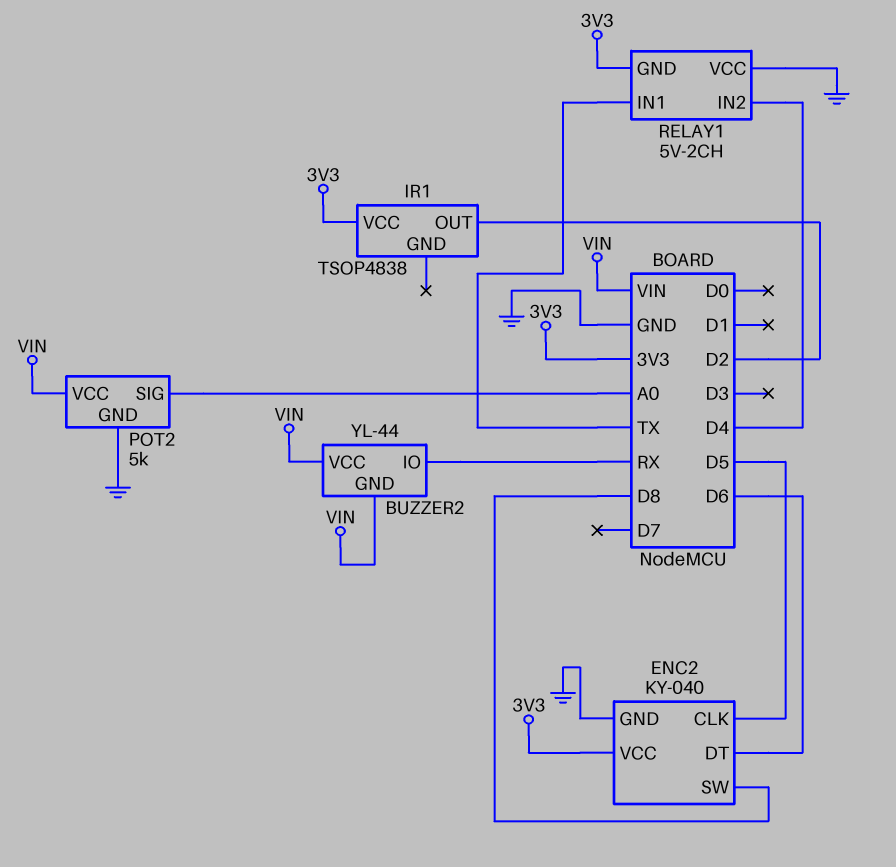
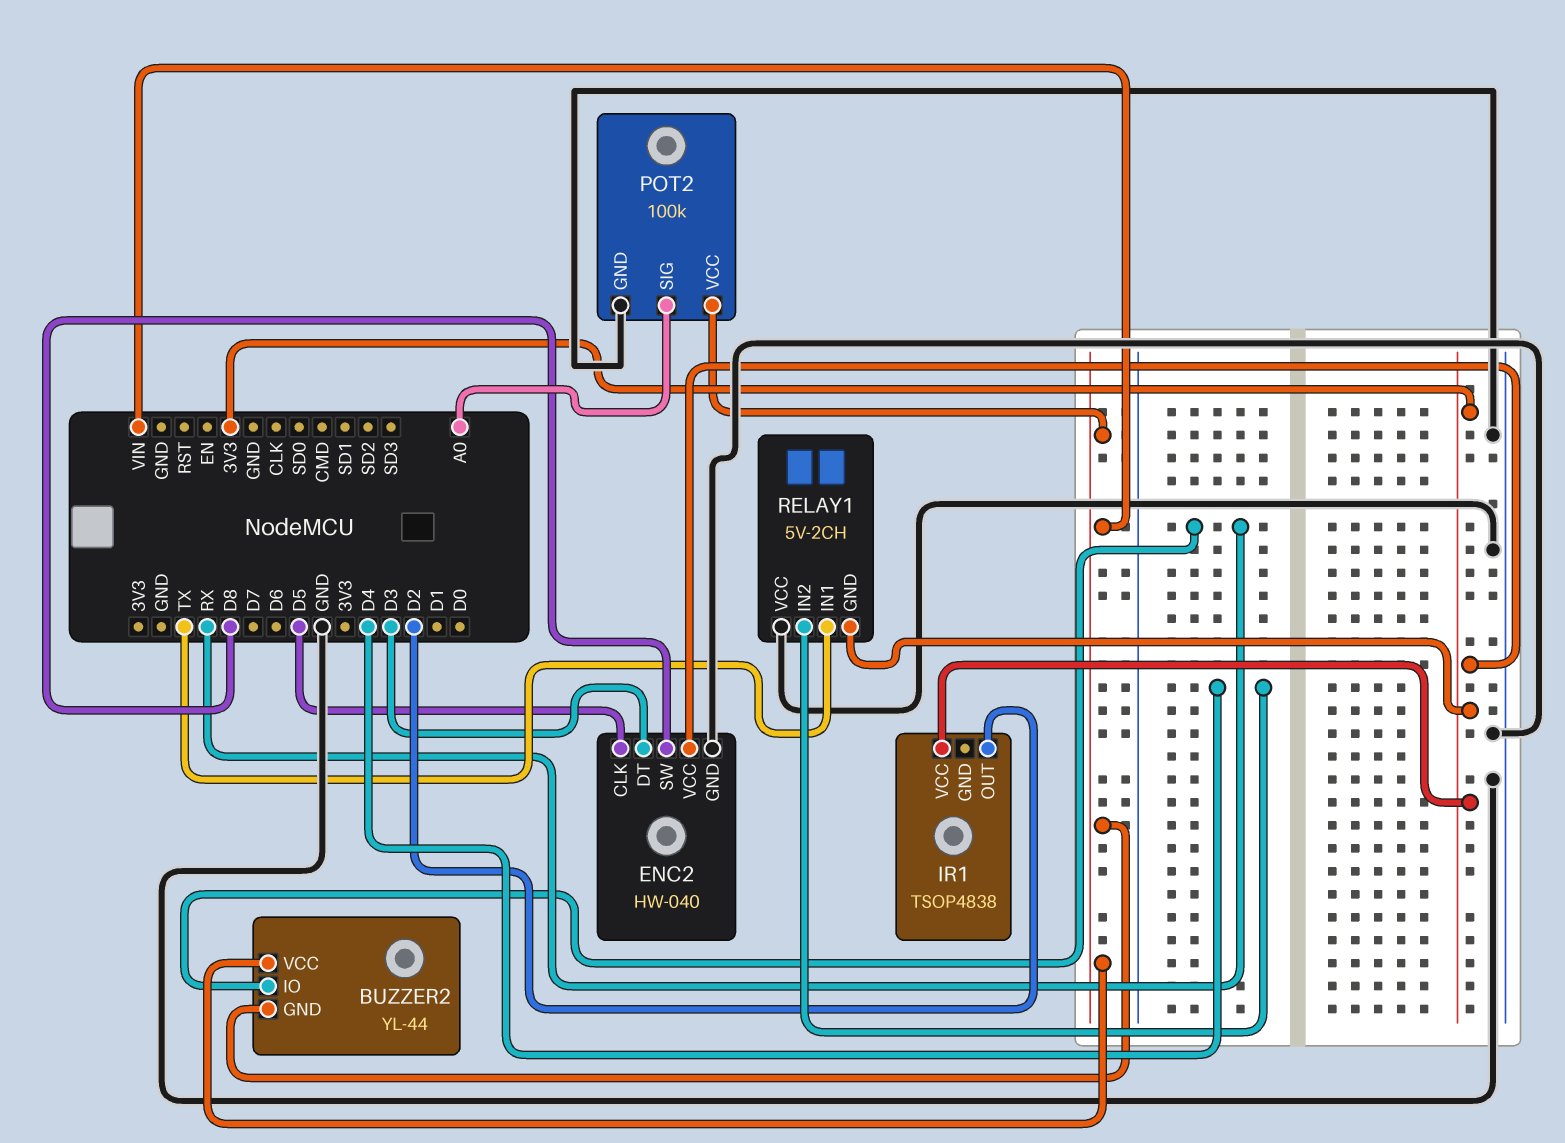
ENC2: KY-040 -> HW-040
ENC2 pin DT: D6 -> D3
POT2: 5k -> 100k

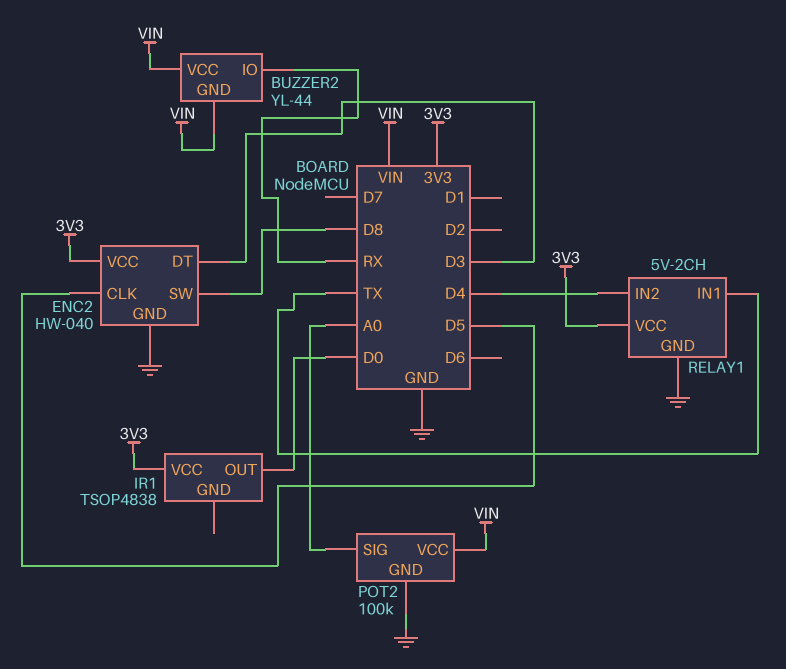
IR1 pin OUT: D2 -> D0
RELAY1 pin GND: 3V3 -> GND
RELAY1 pin VCC: GND -> 3V3

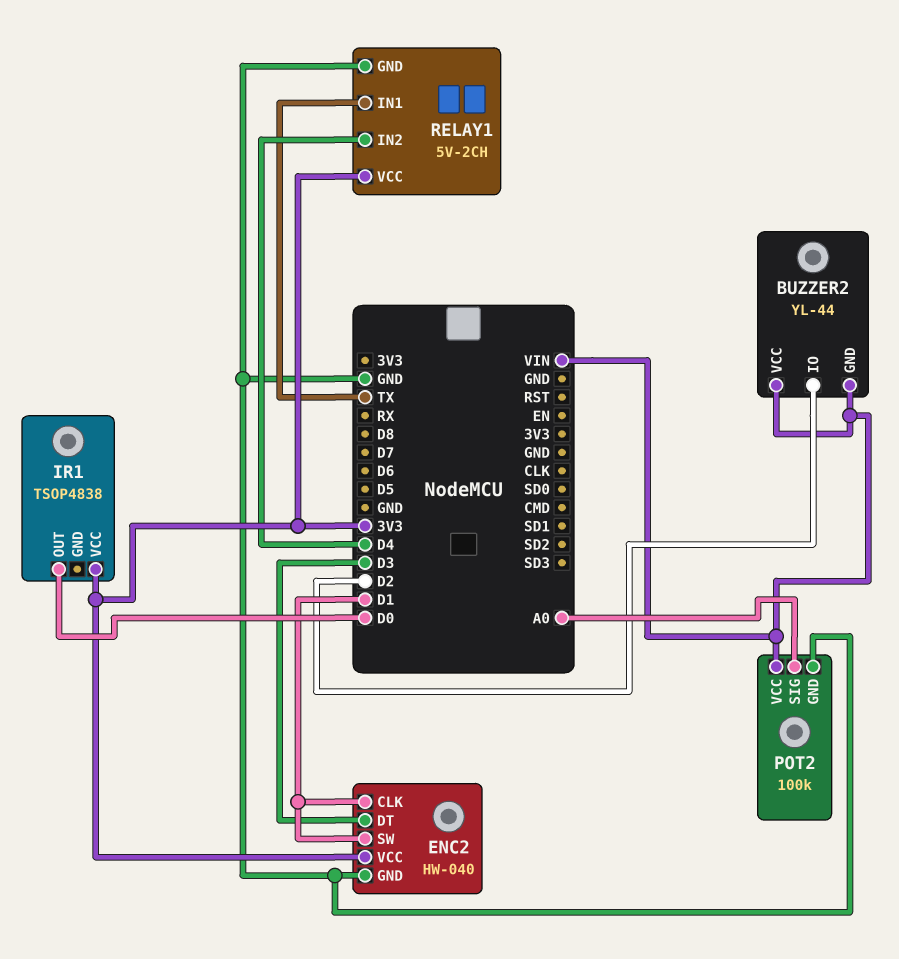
BUZZER2 pin IO: RX -> D2
ENC2 pin CLK: D5 -> D1
ENC2 pin SW: D8 -> D1

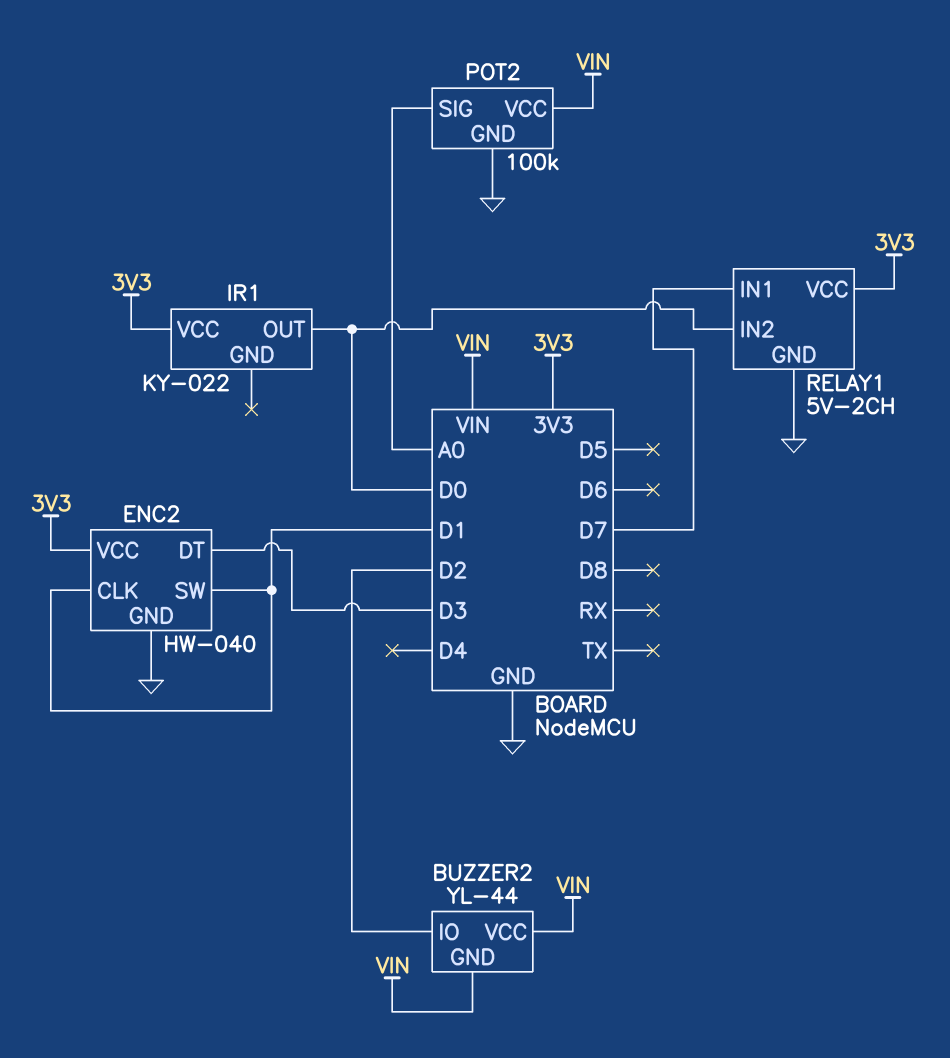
IR1: TSOP4838 -> KY-022
RELAY1 pin IN1: TX -> D7
RELAY1 pin IN2: D4 -> D0

